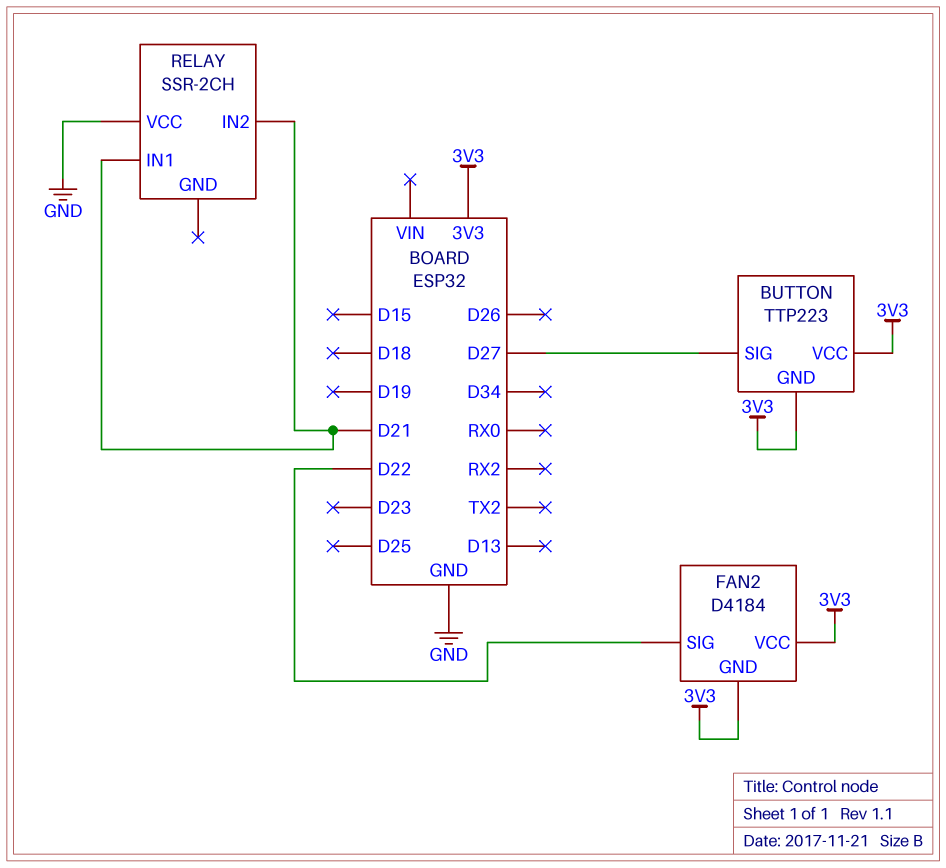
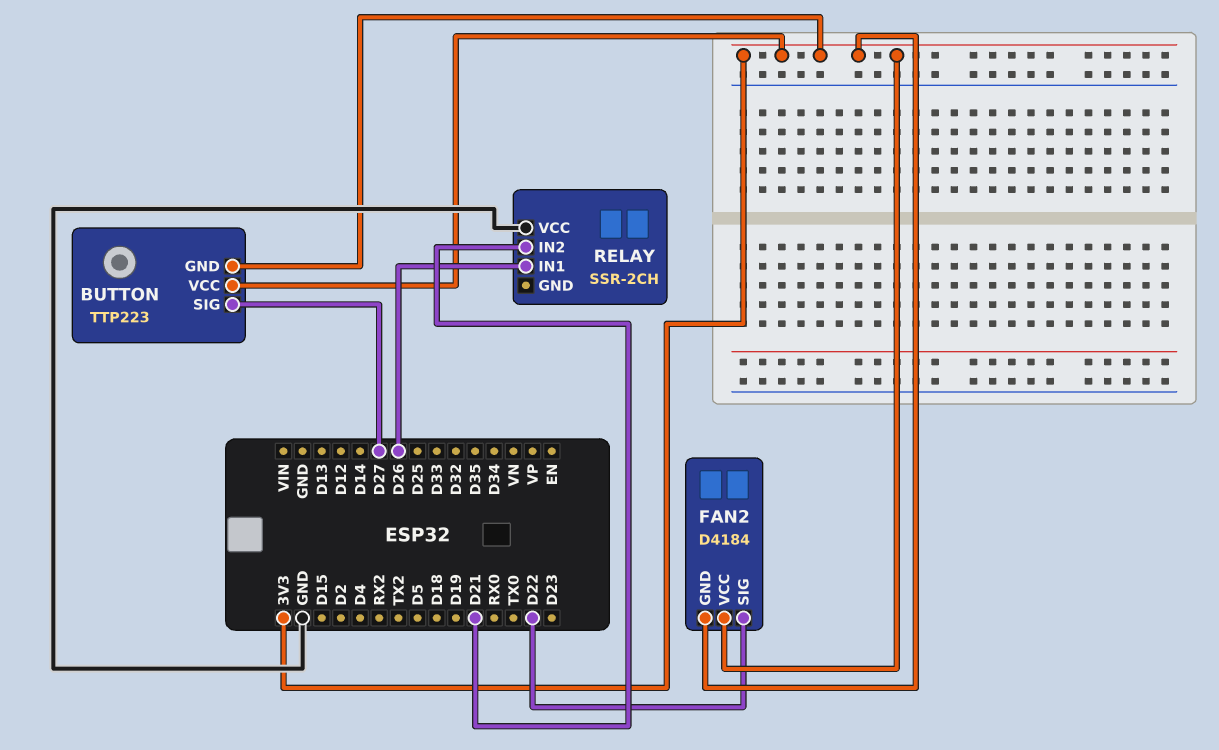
RELAY pin IN1: D21 -> D26

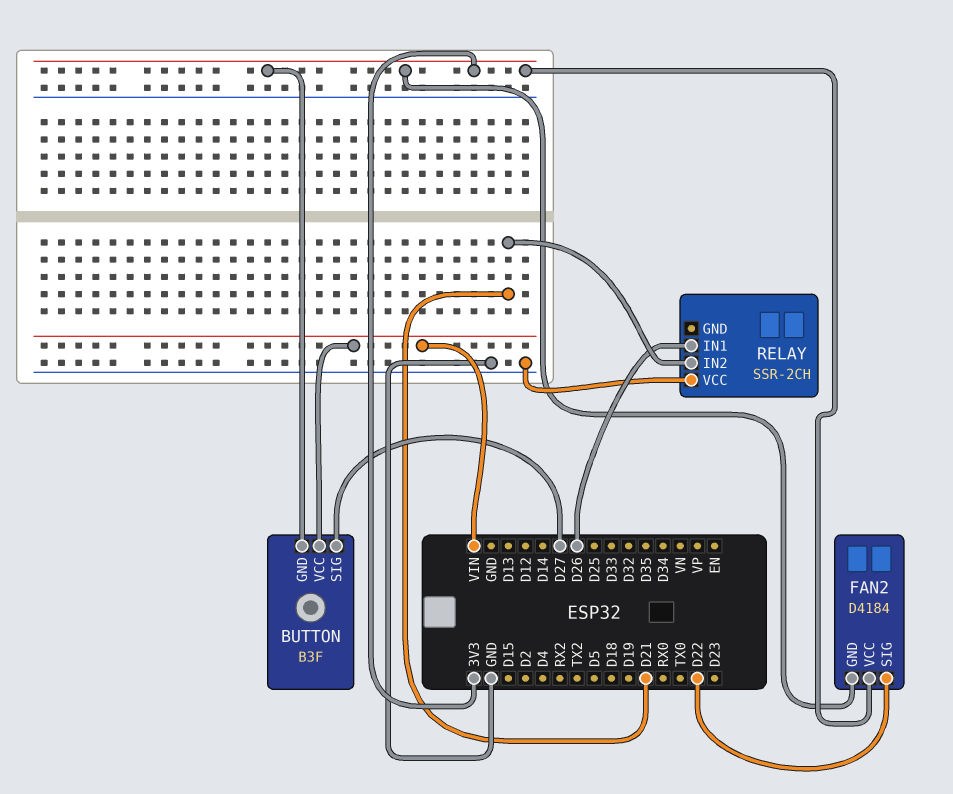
BUTTON: TTP223 -> B3F
BUTTON pin VCC: 3V3 -> VIN

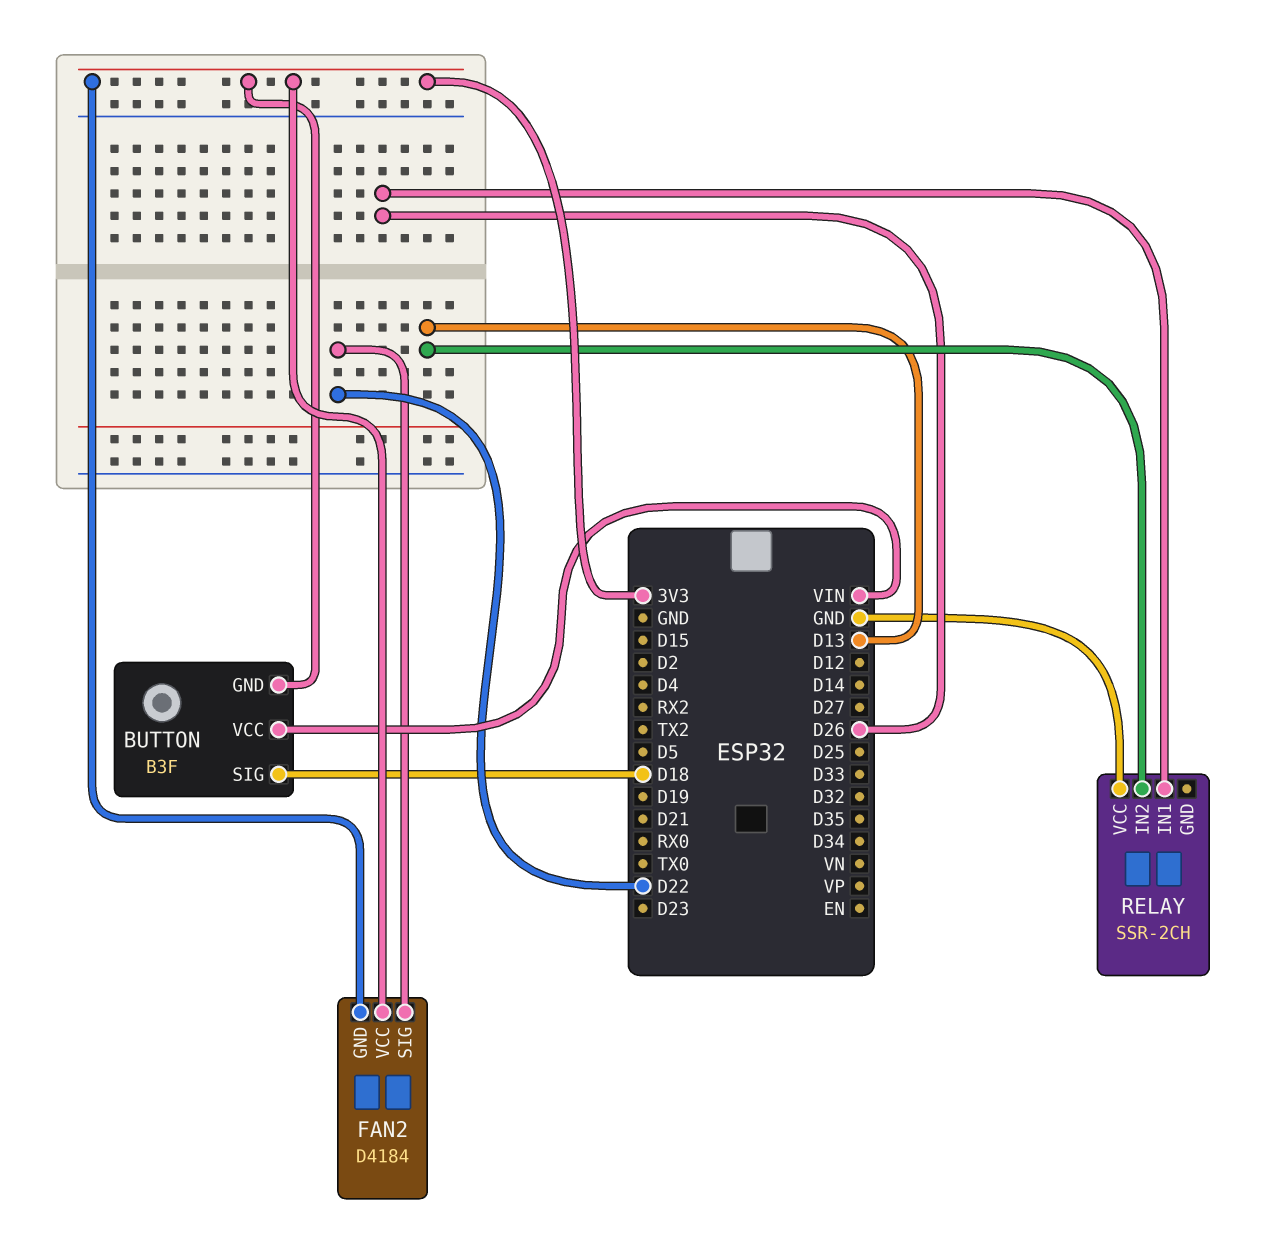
BUTTON pin SIG: D27 -> D18
RELAY pin IN2: D21 -> D13

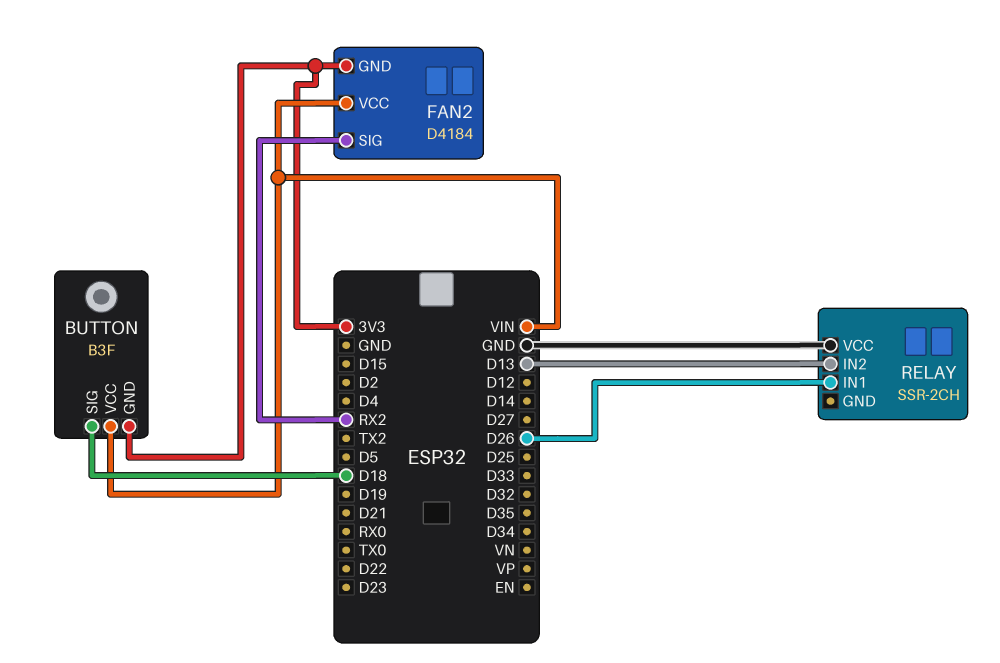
FAN2 pin SIG: D22 -> RX2
FAN2 pin VCC: 3V3 -> VIN

